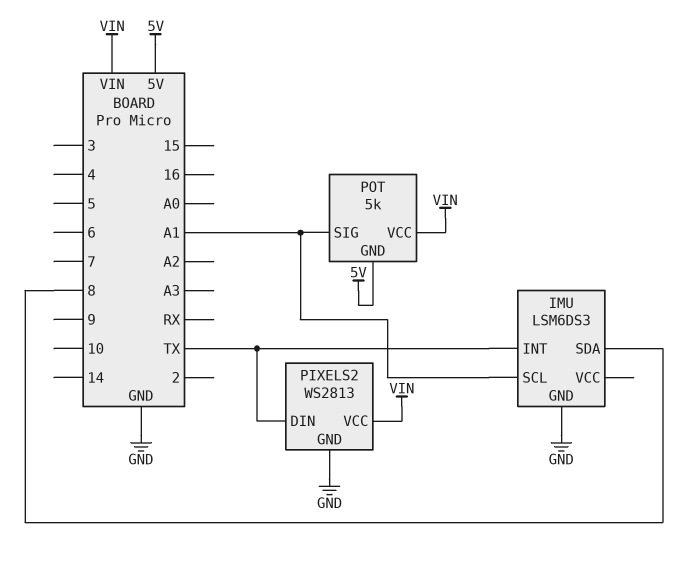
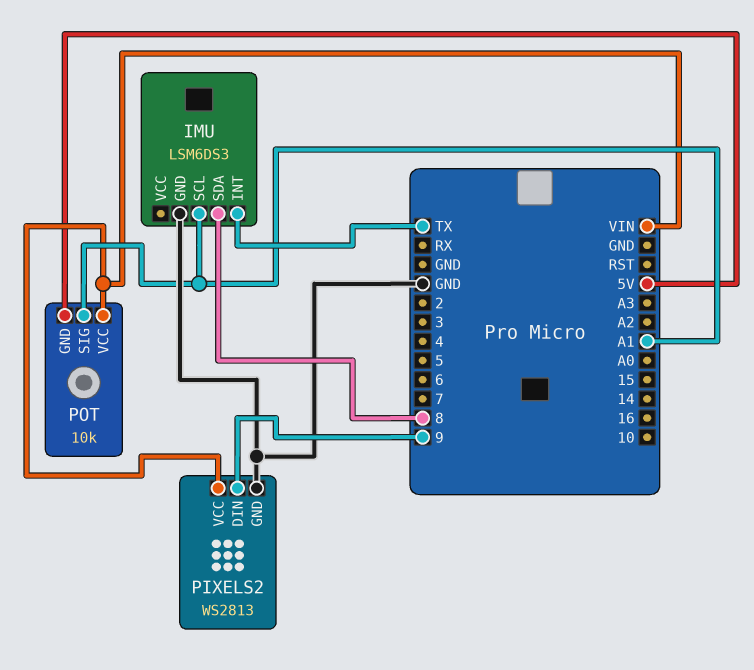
PIXELS2 pin DIN: TX -> 9
POT: 5k -> 10k

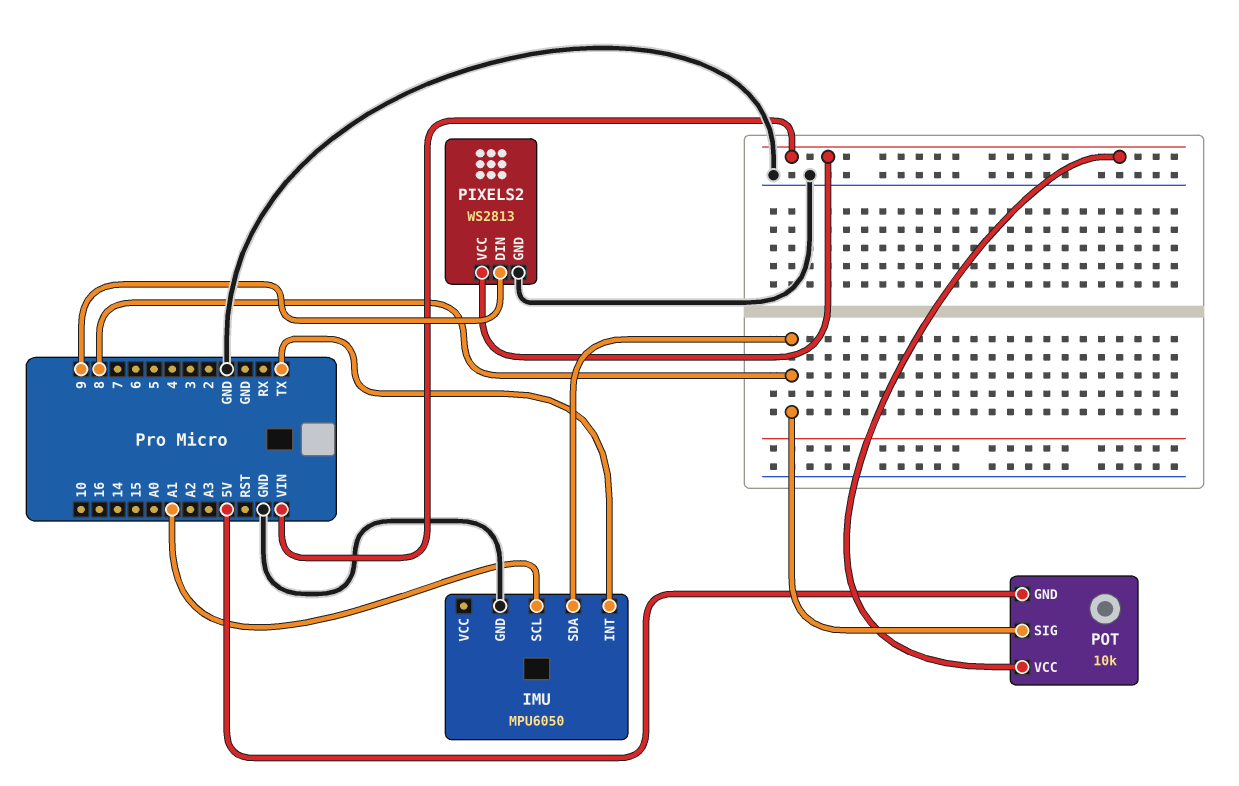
IMU: LSM6DS3 -> MPU6050
POT pin SIG: A1 -> 8

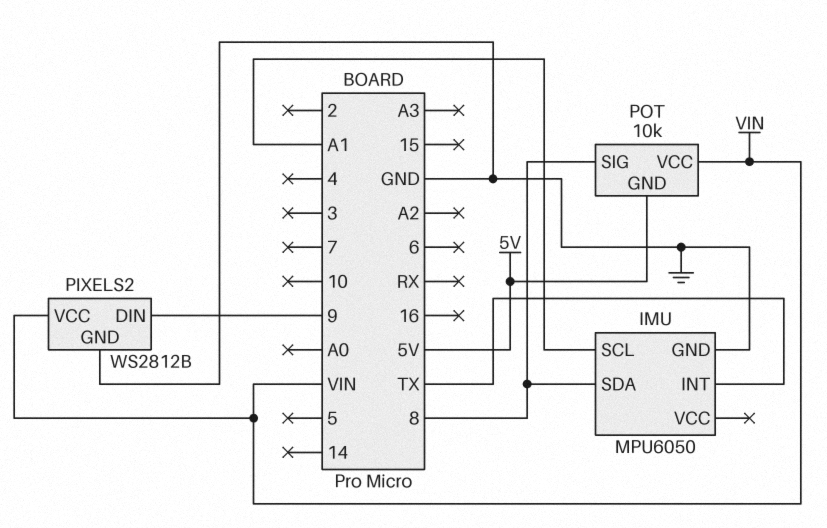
PIXELS2: WS2813 -> WS2812B

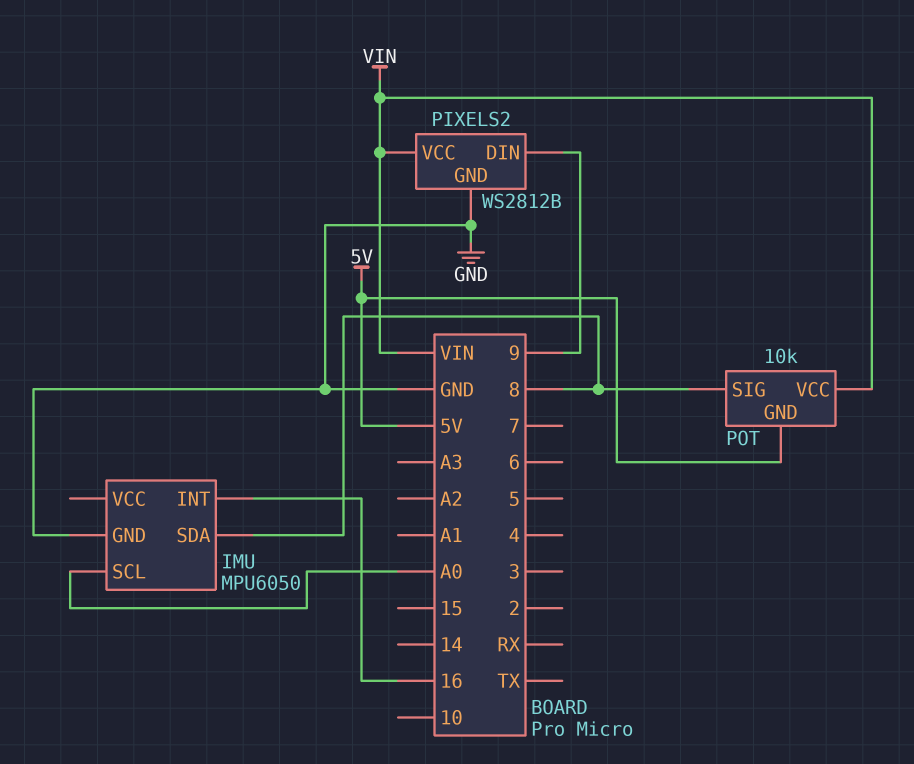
IMU pin INT: TX -> 16
IMU pin SCL: A1 -> A0

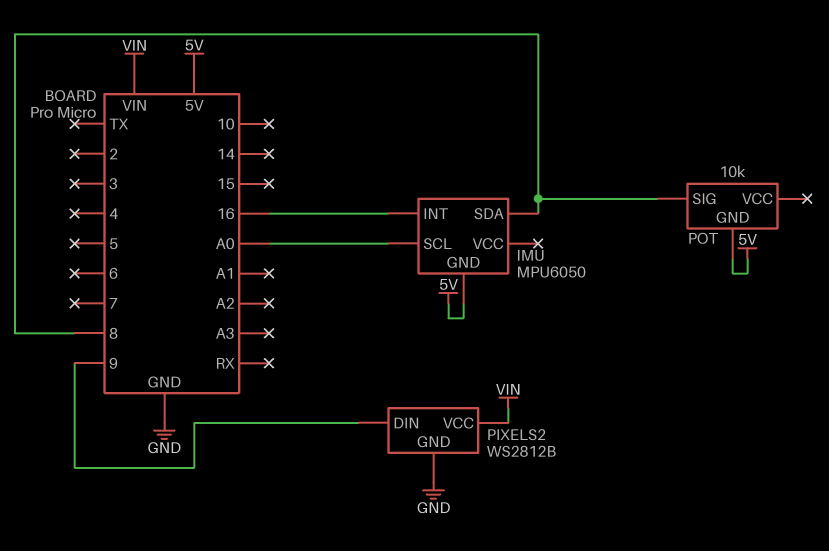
IMU pin GND: GND -> 5V
POT pin VCC: VIN -> none

